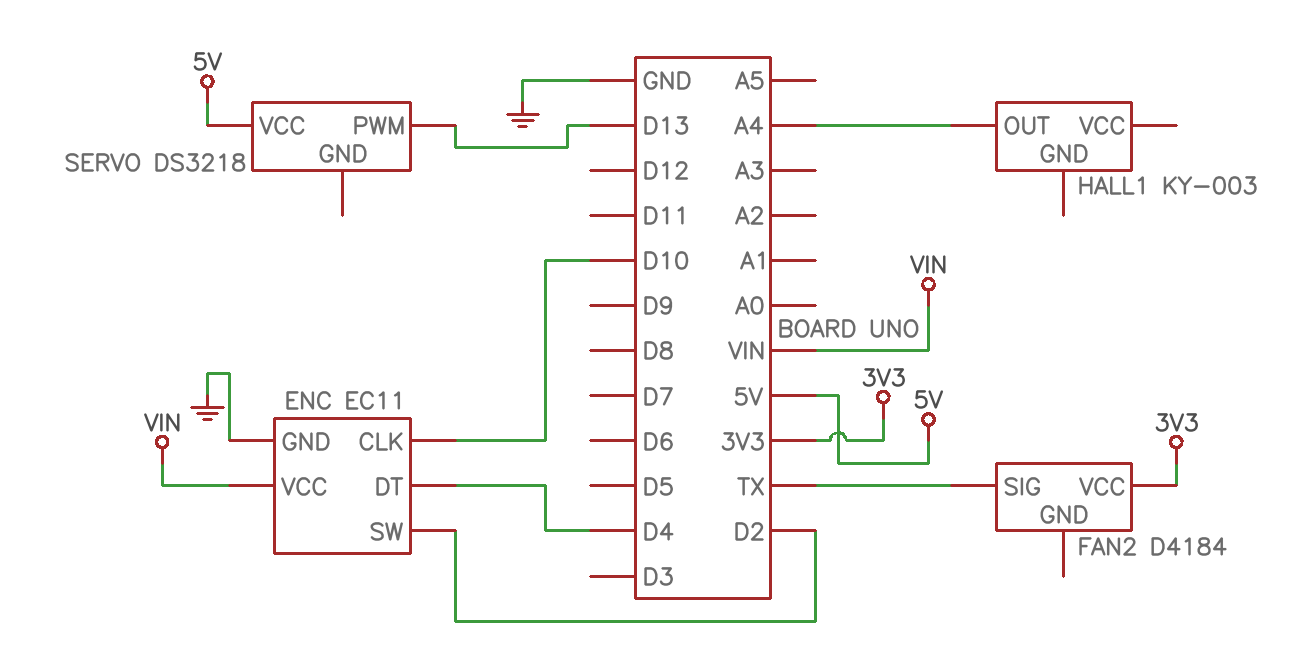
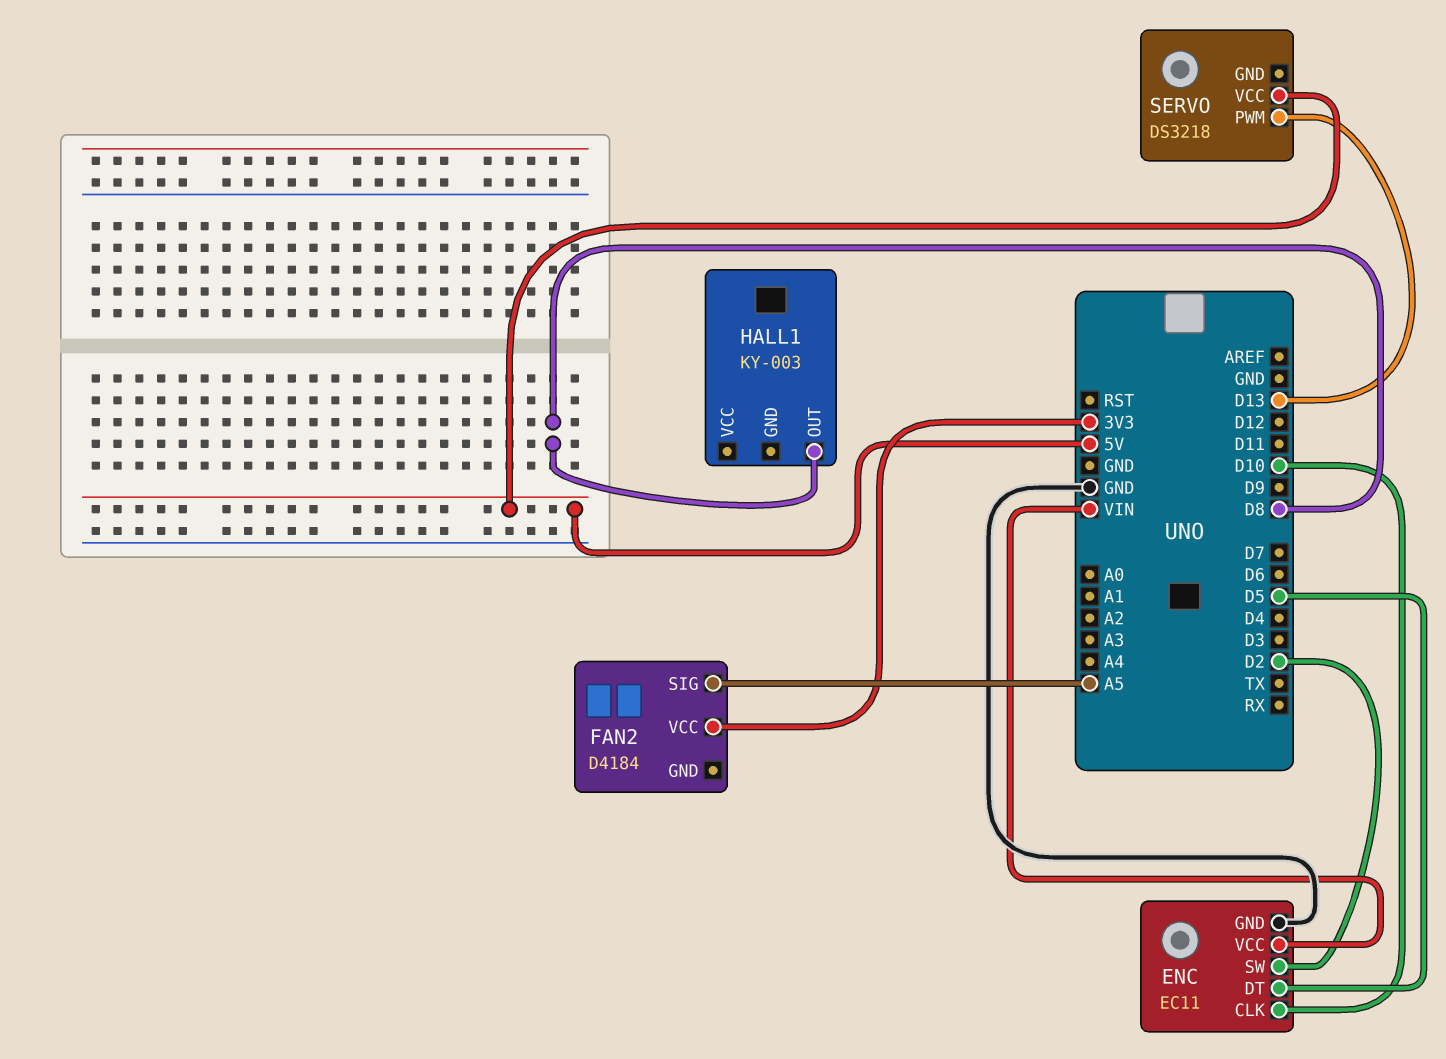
ENC pin DT: D4 -> D5
FAN2 pin SIG: TX -> A5
HALL1 pin OUT: A4 -> D8

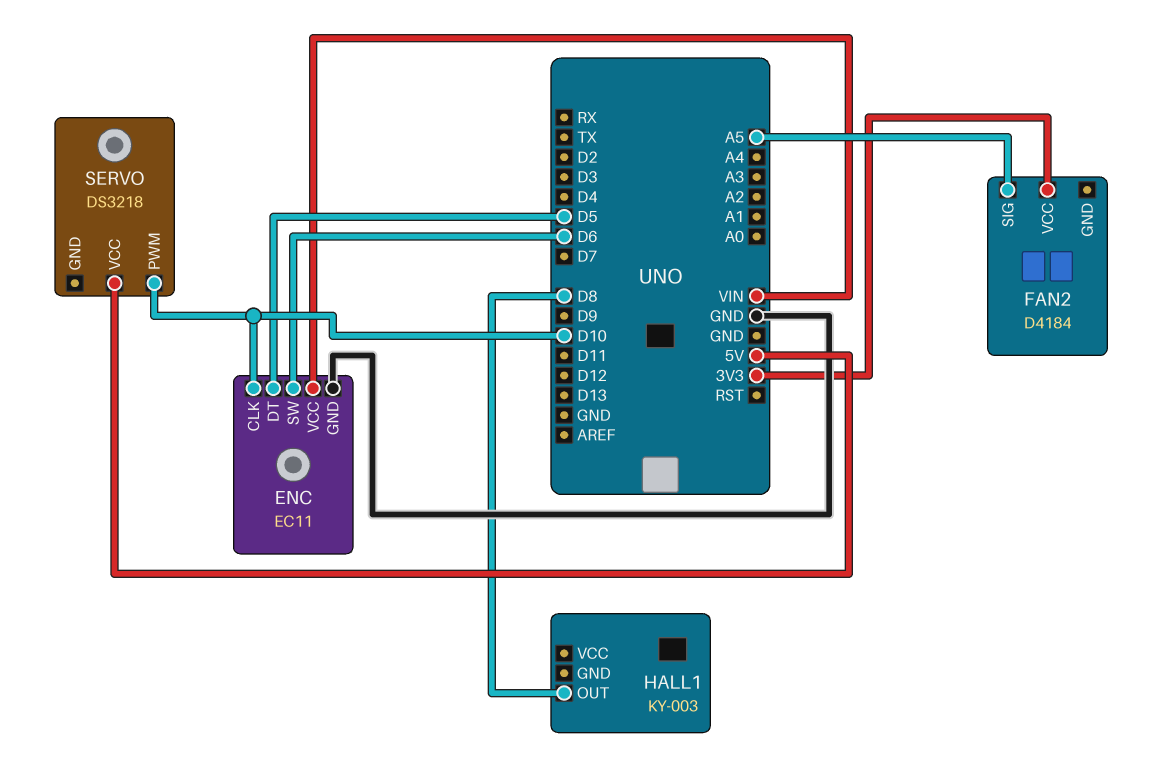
ENC pin SW: D2 -> D6
SERVO pin PWM: D13 -> D10

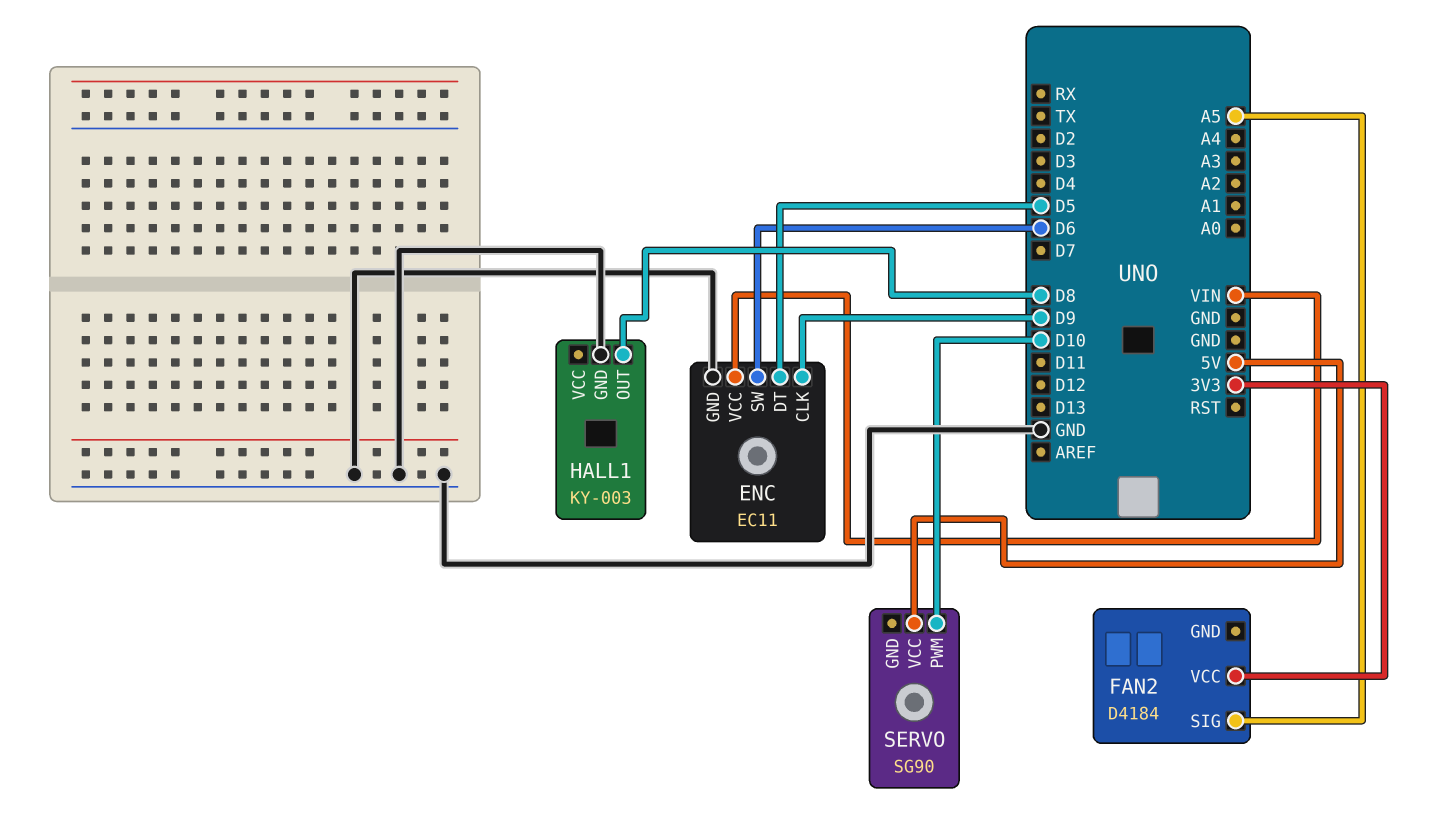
ENC pin CLK: D10 -> D9
HALL1 pin GND: none -> GND
SERVO: DS3218 -> SG90

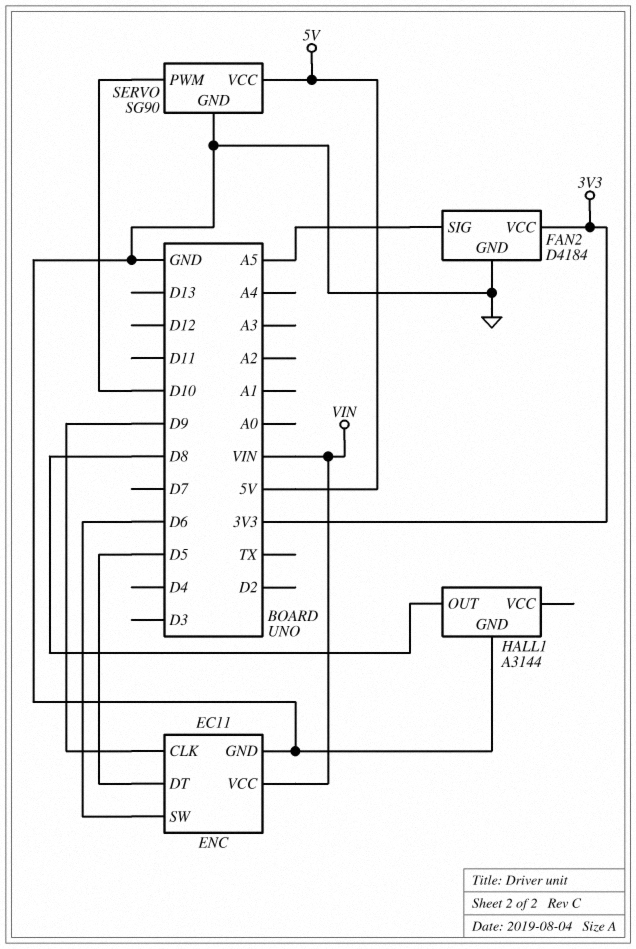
FAN2 pin GND: none -> GND
HALL1: KY-003 -> A3144
SERVO pin GND: none -> GND

